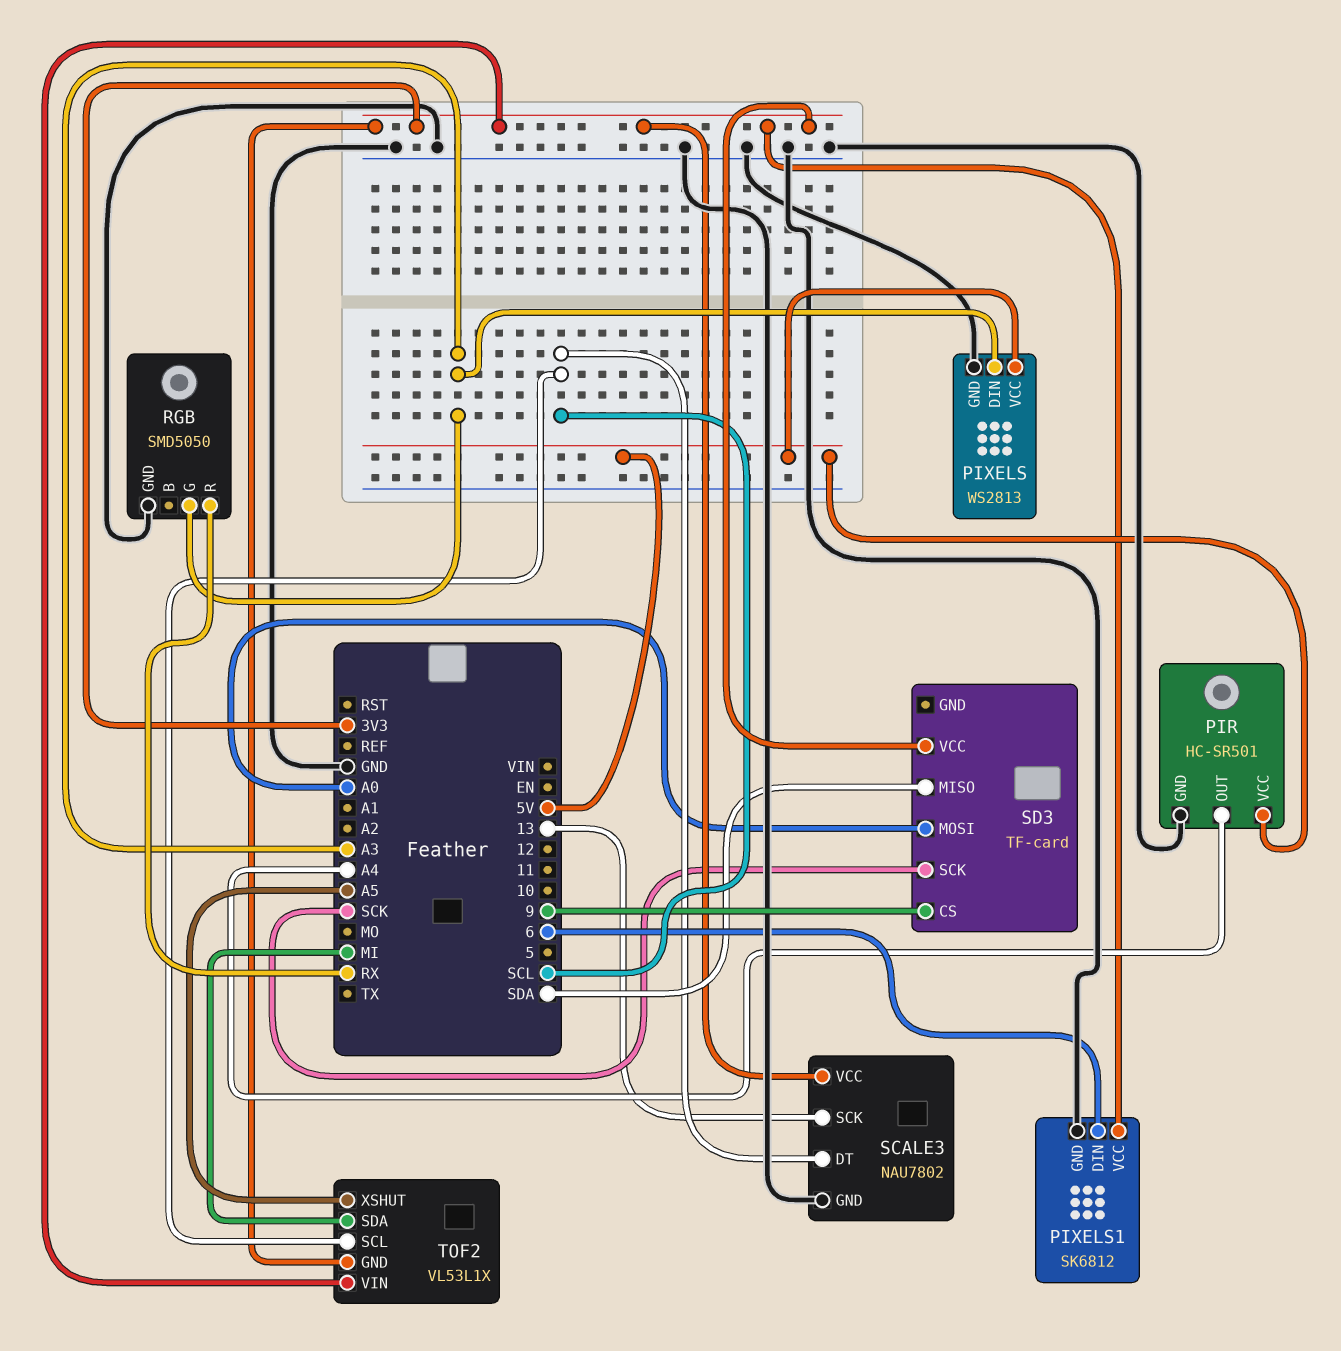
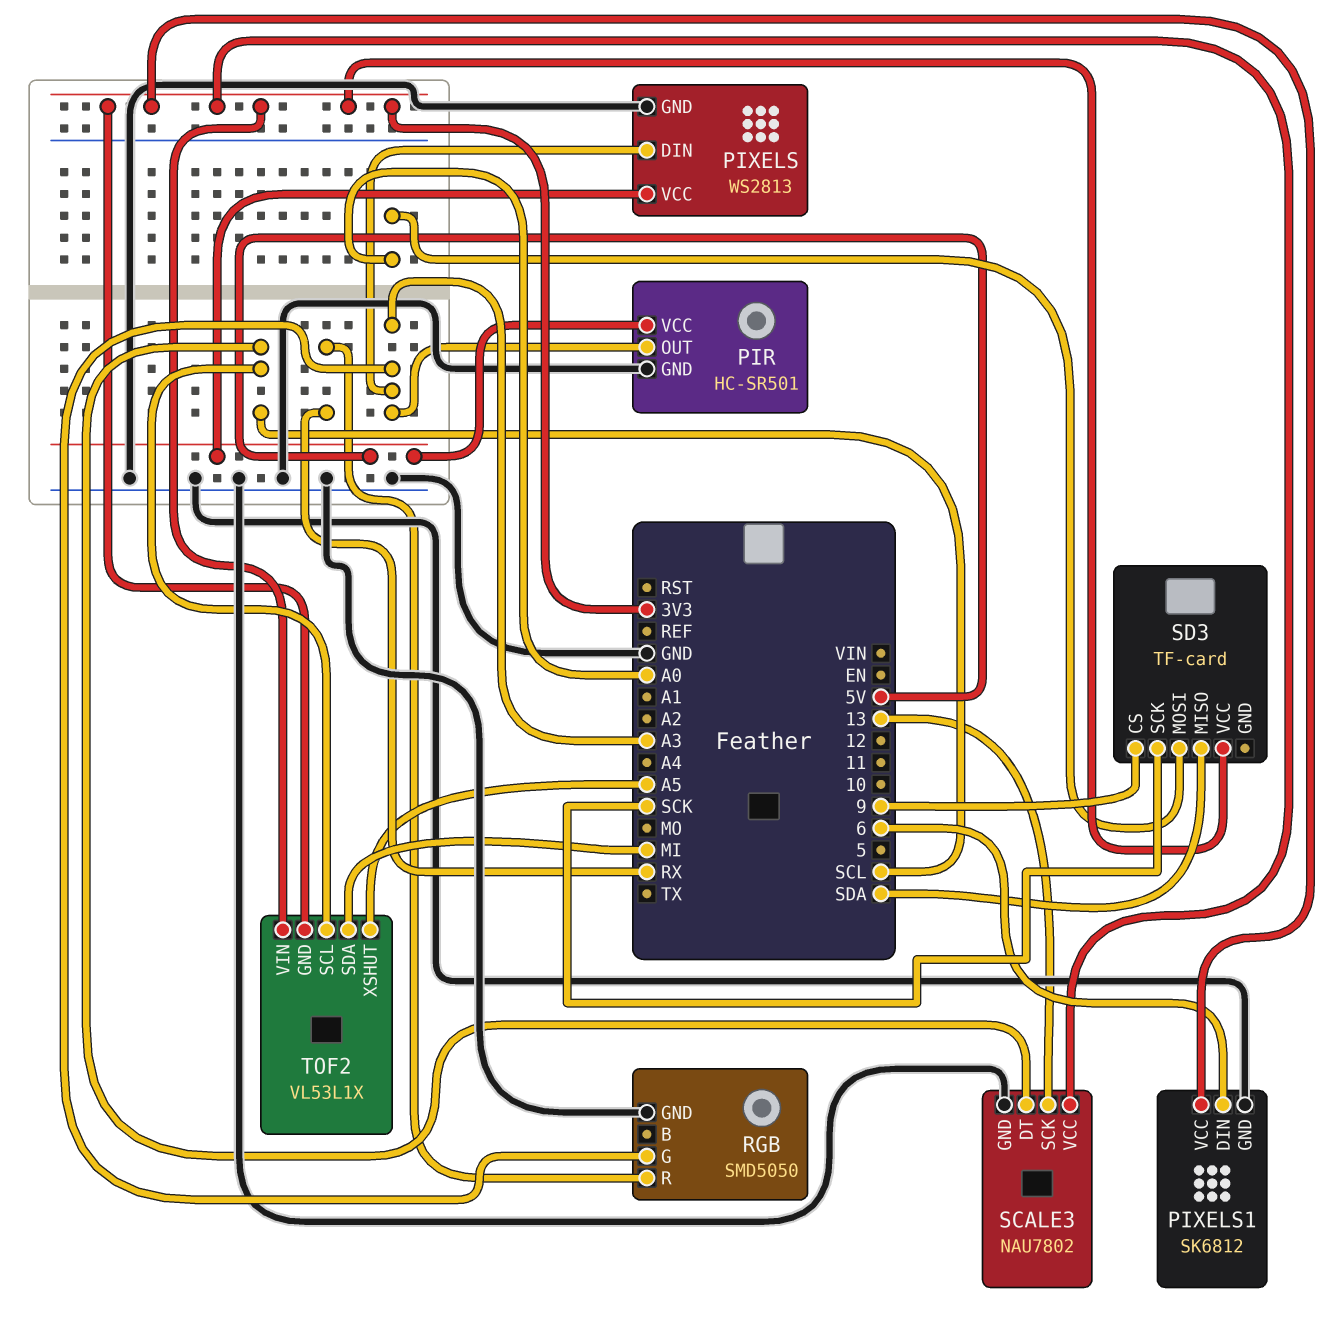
PIR pin OUT: A4 -> A3

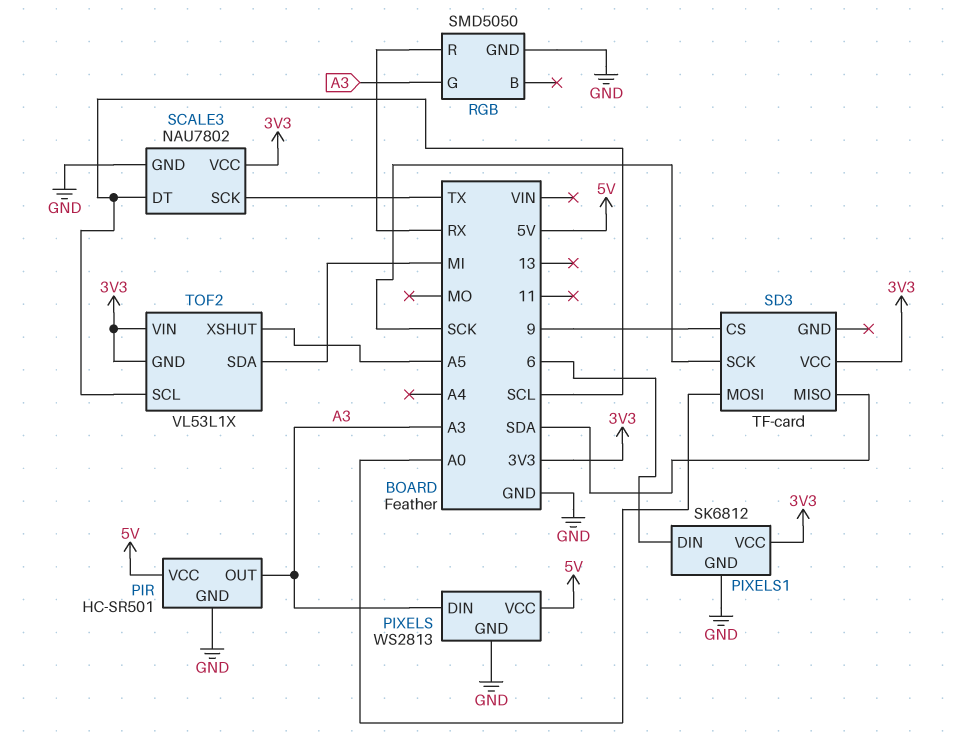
SCALE3 pin SCK: 13 -> TX

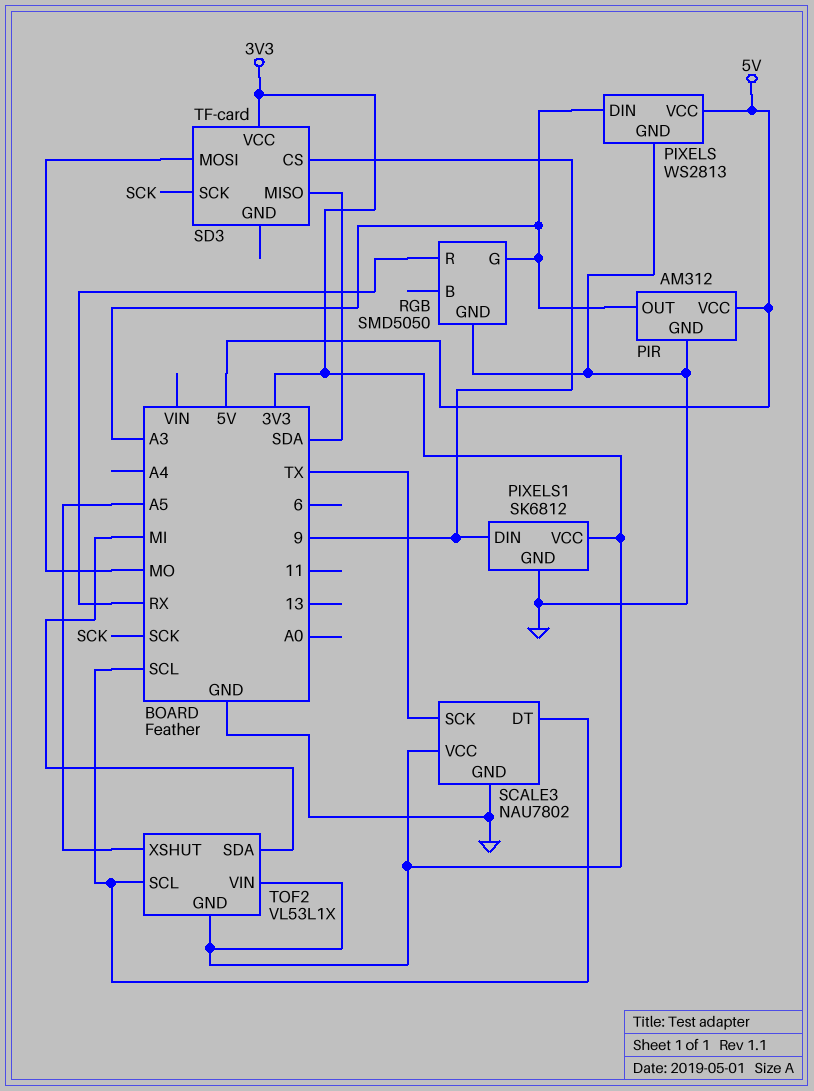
PIR: HC-SR501 -> AM312
PIXELS1 pin DIN: 6 -> 9
SD3 pin MOSI: A0 -> MO

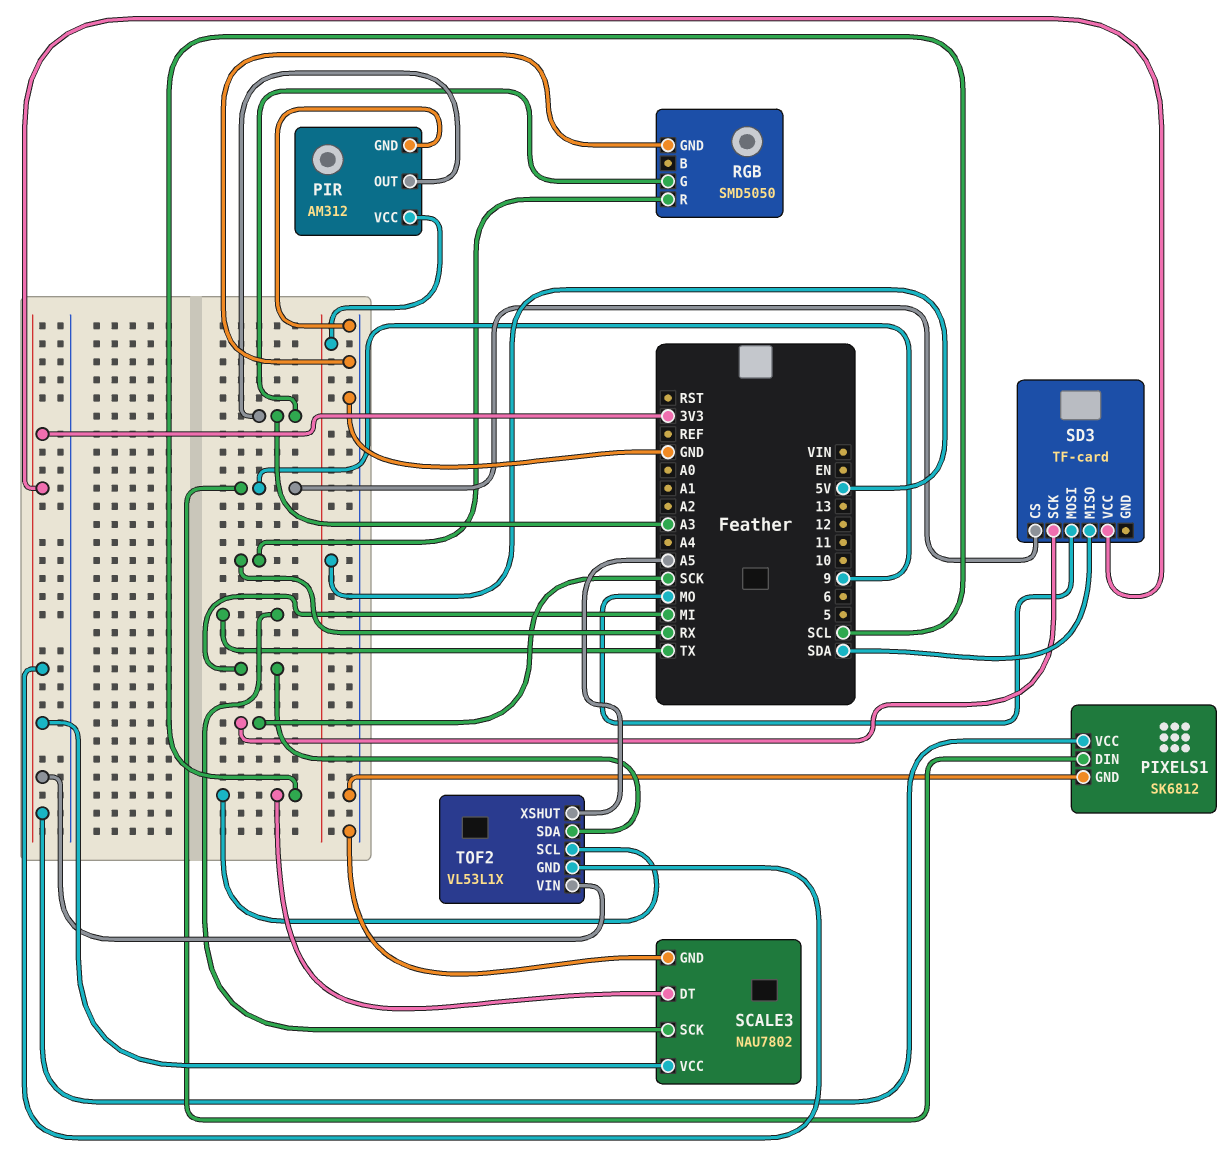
PIXELS: WS2813 -> none
PIXELS pin DIN: A3 -> none
PIXELS pin GND: GND -> none
PIXELS pin VCC: 5V -> none

